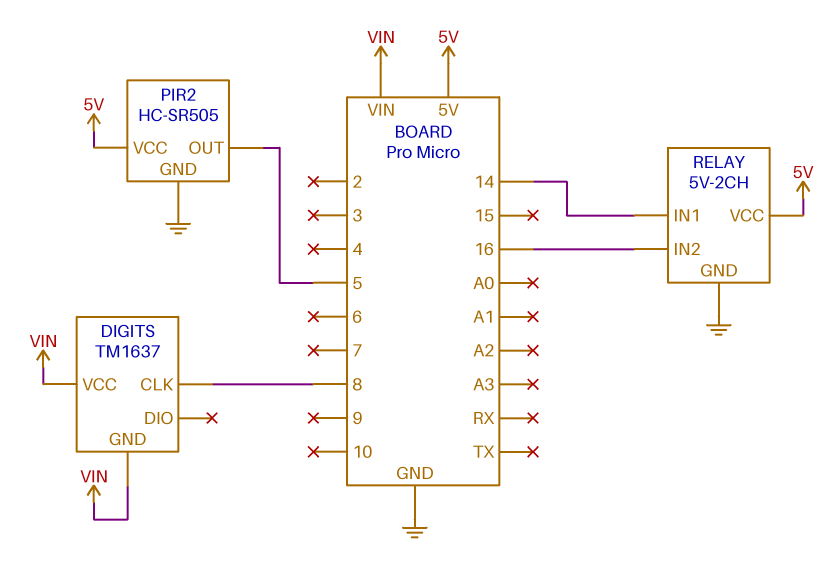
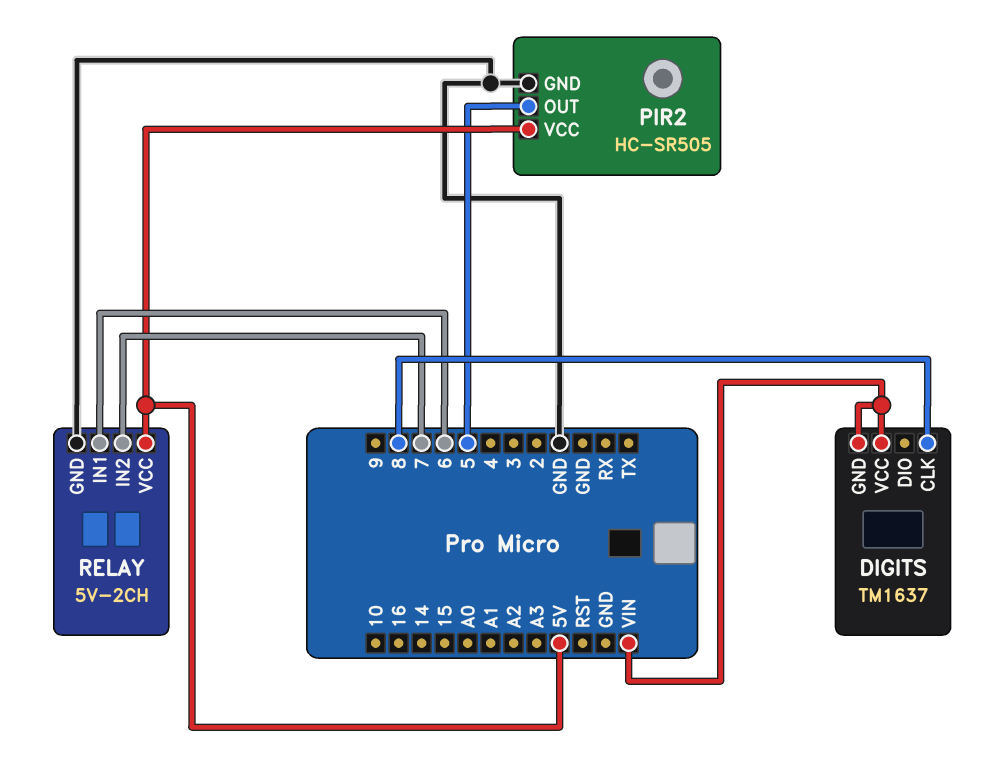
RELAY pin IN1: 14 -> 6
RELAY pin IN2: 16 -> 7

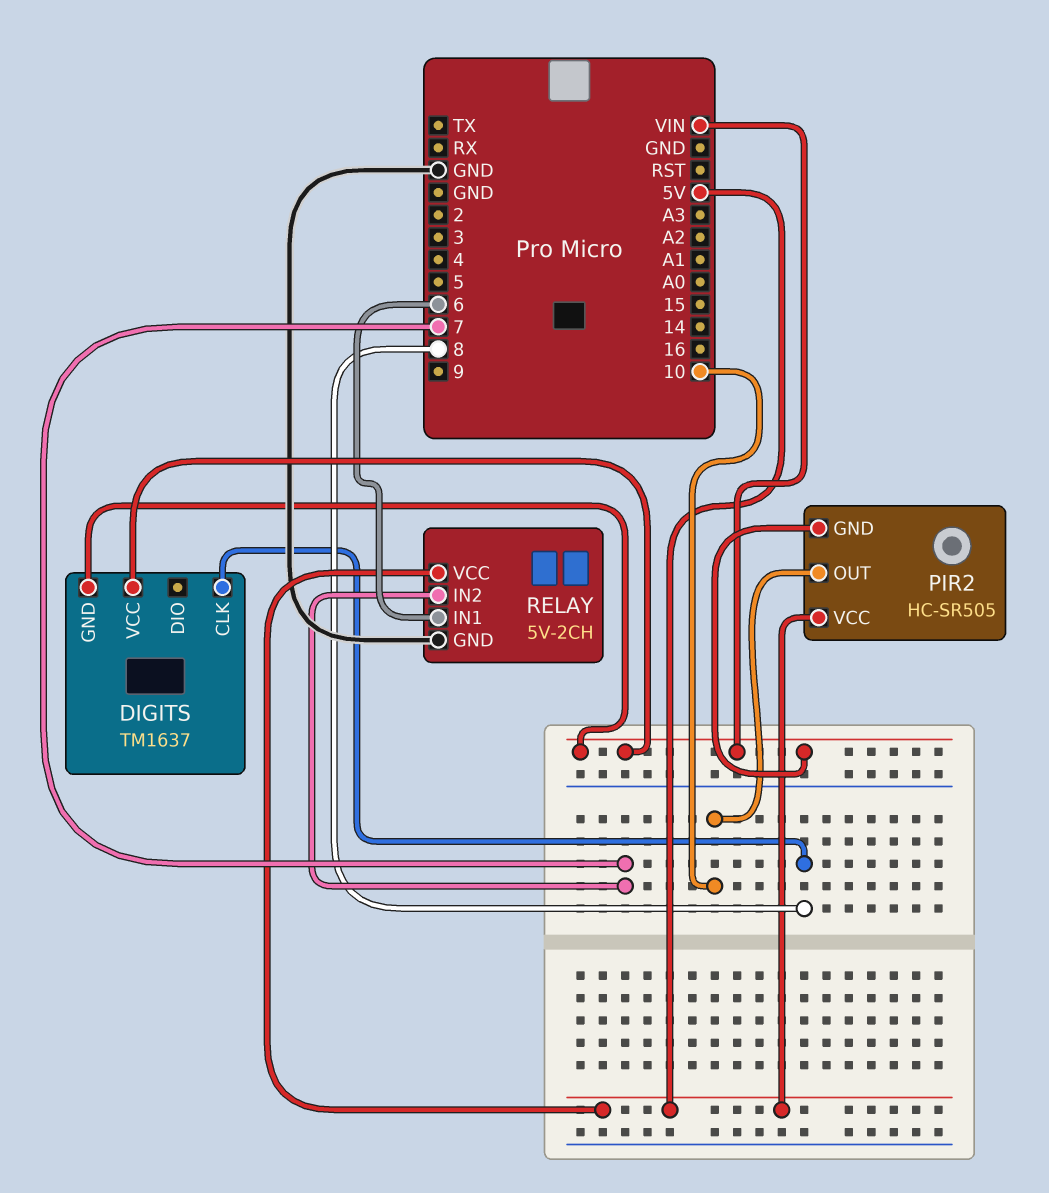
PIR2 pin GND: GND -> VIN
PIR2 pin OUT: 5 -> 10

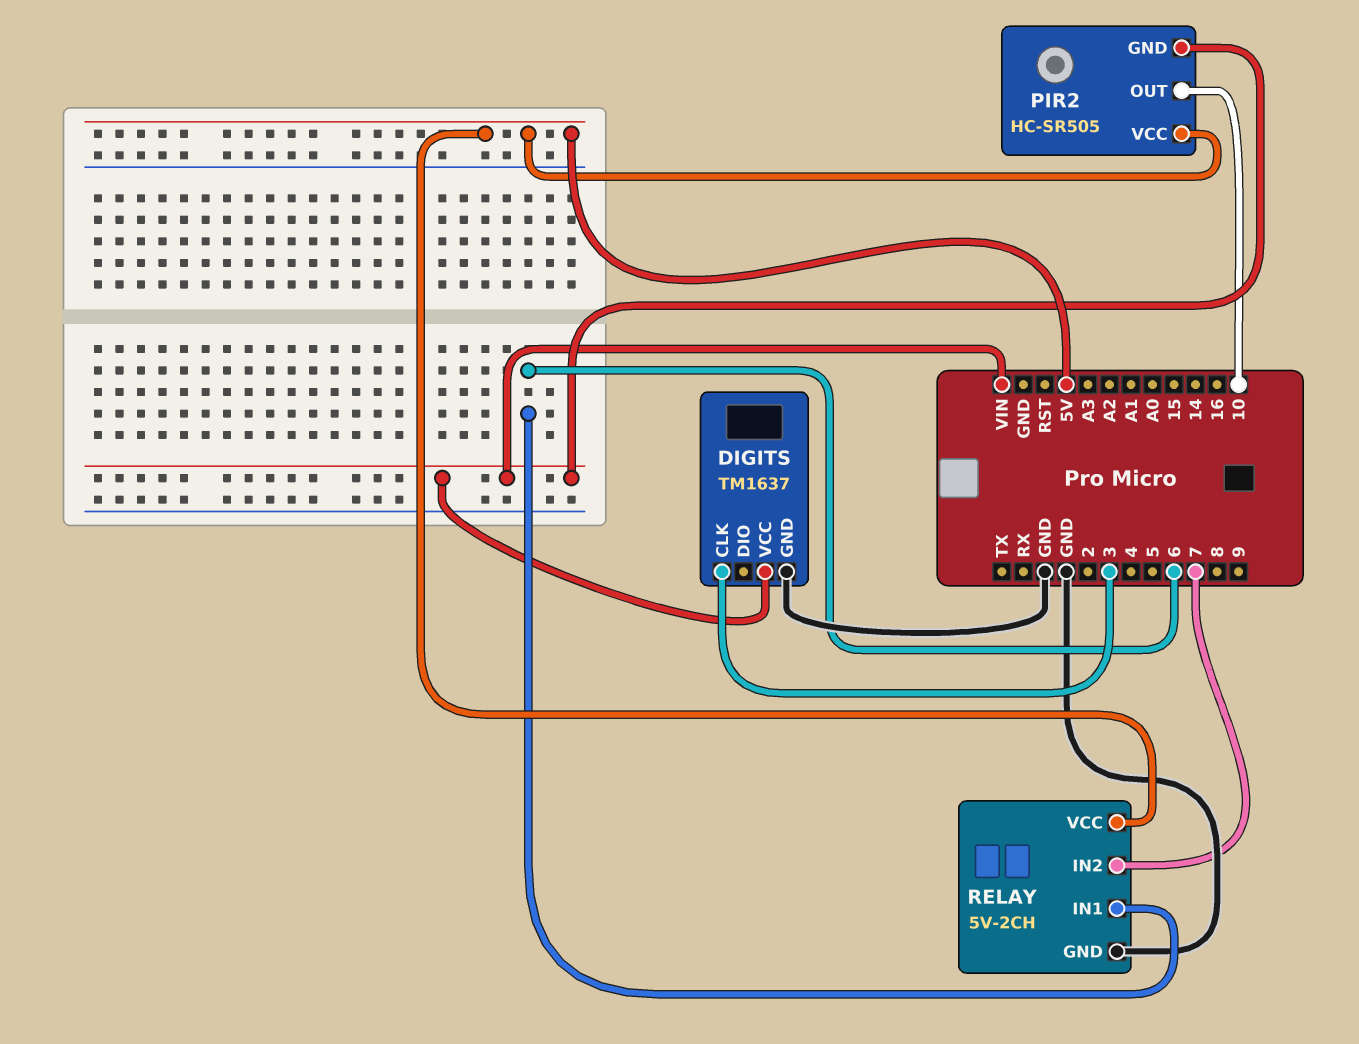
DIGITS pin CLK: 8 -> 3
DIGITS pin GND: VIN -> GND

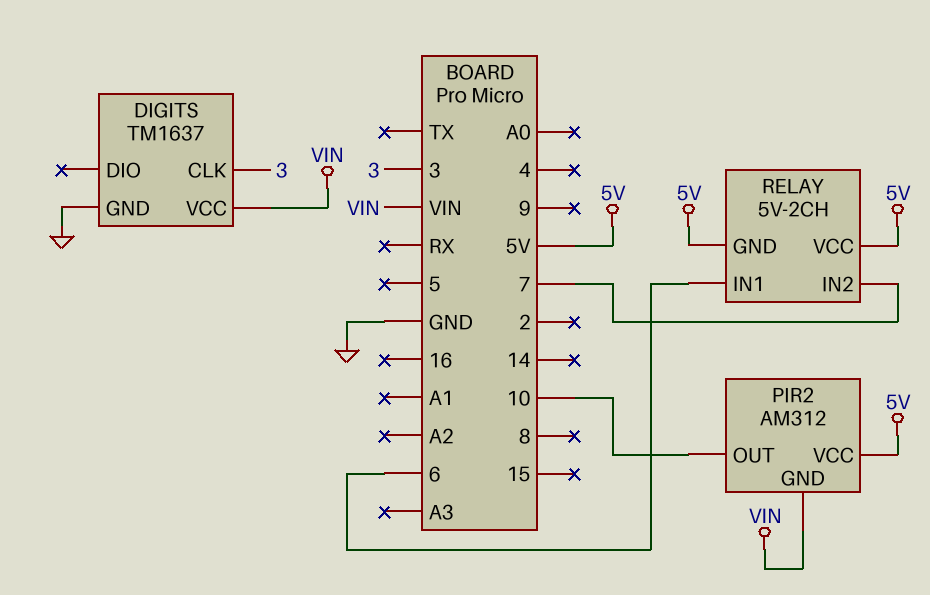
PIR2: HC-SR505 -> AM312
RELAY pin GND: GND -> 5V

